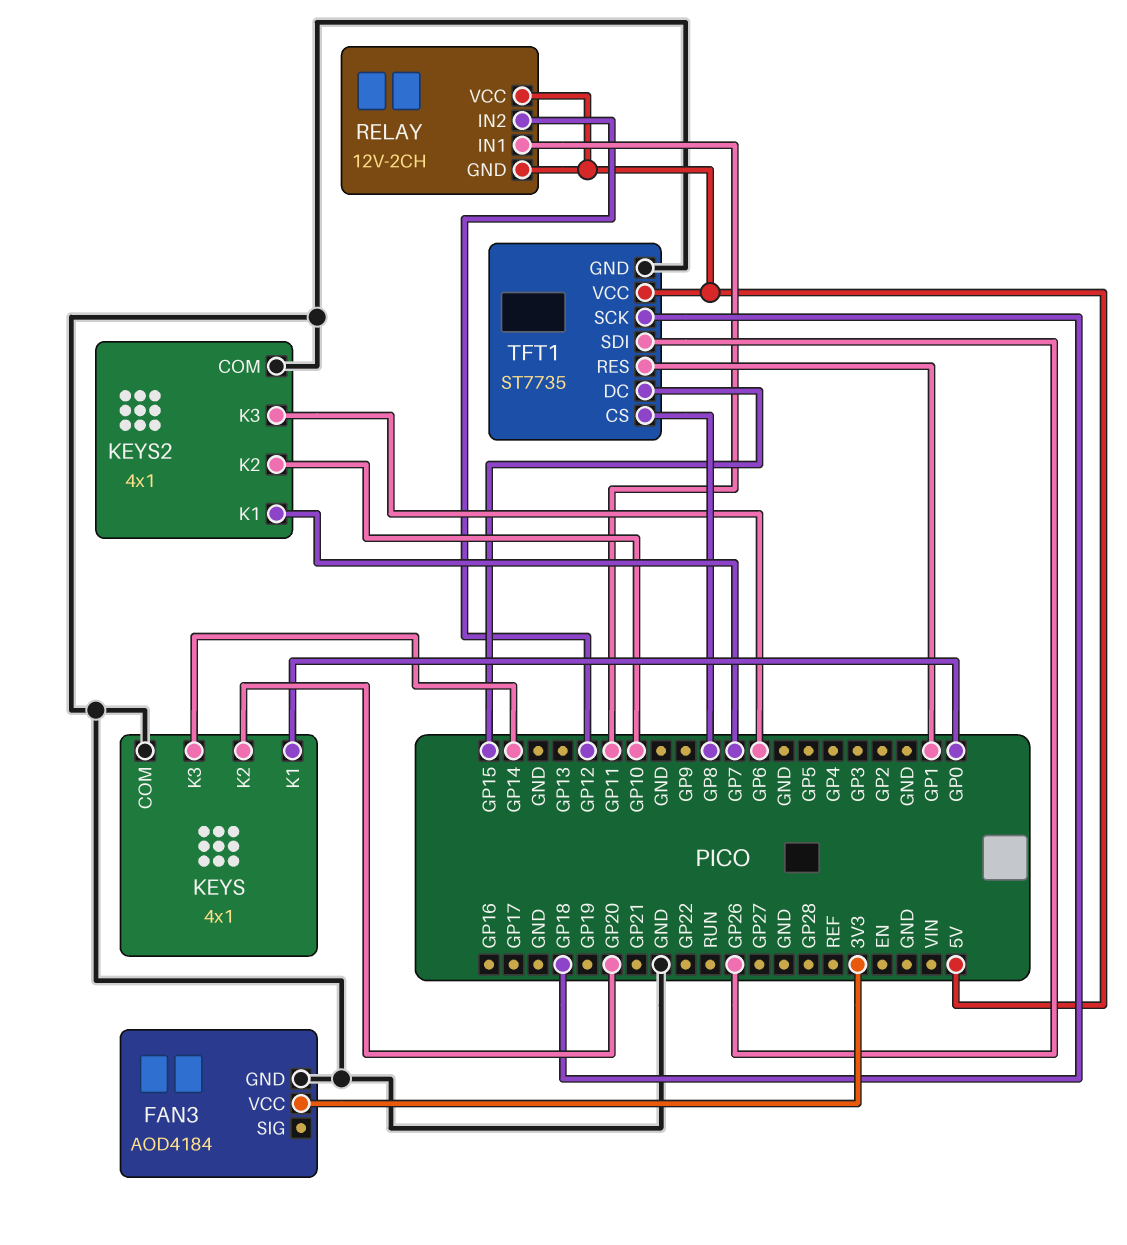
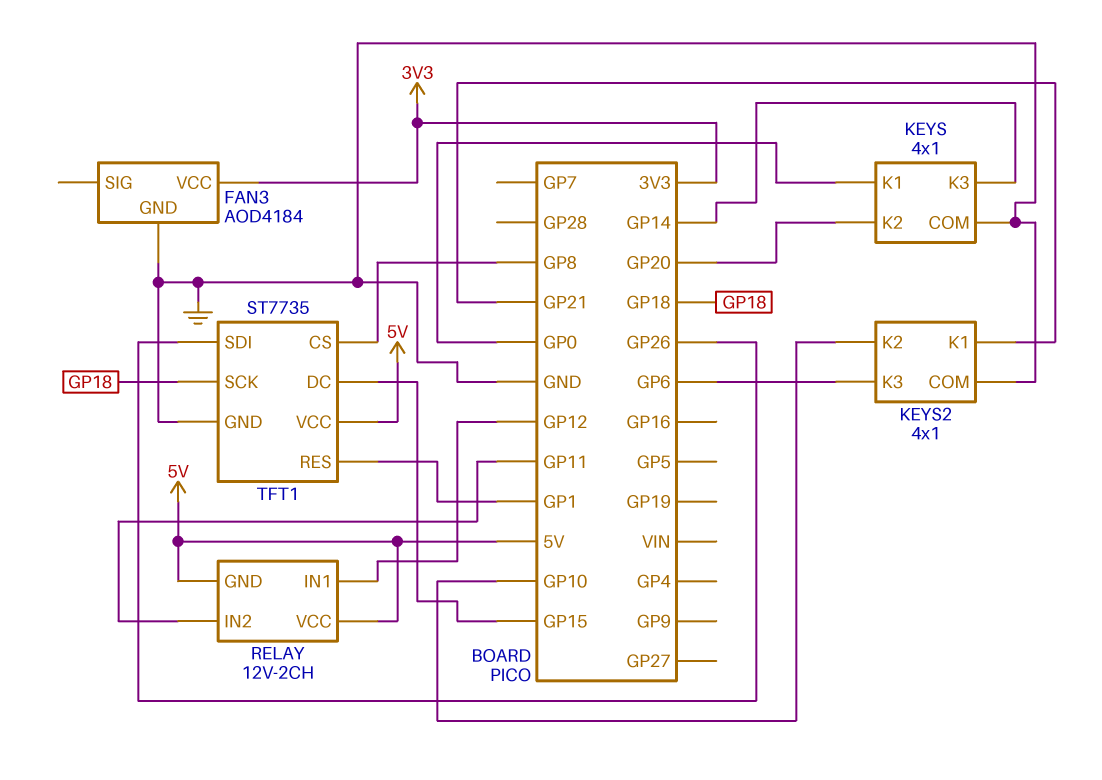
KEYS2 pin K1: GP7 -> GP21
RELAY pin IN1: GP11 -> GP12
RELAY pin IN2: GP12 -> GP11

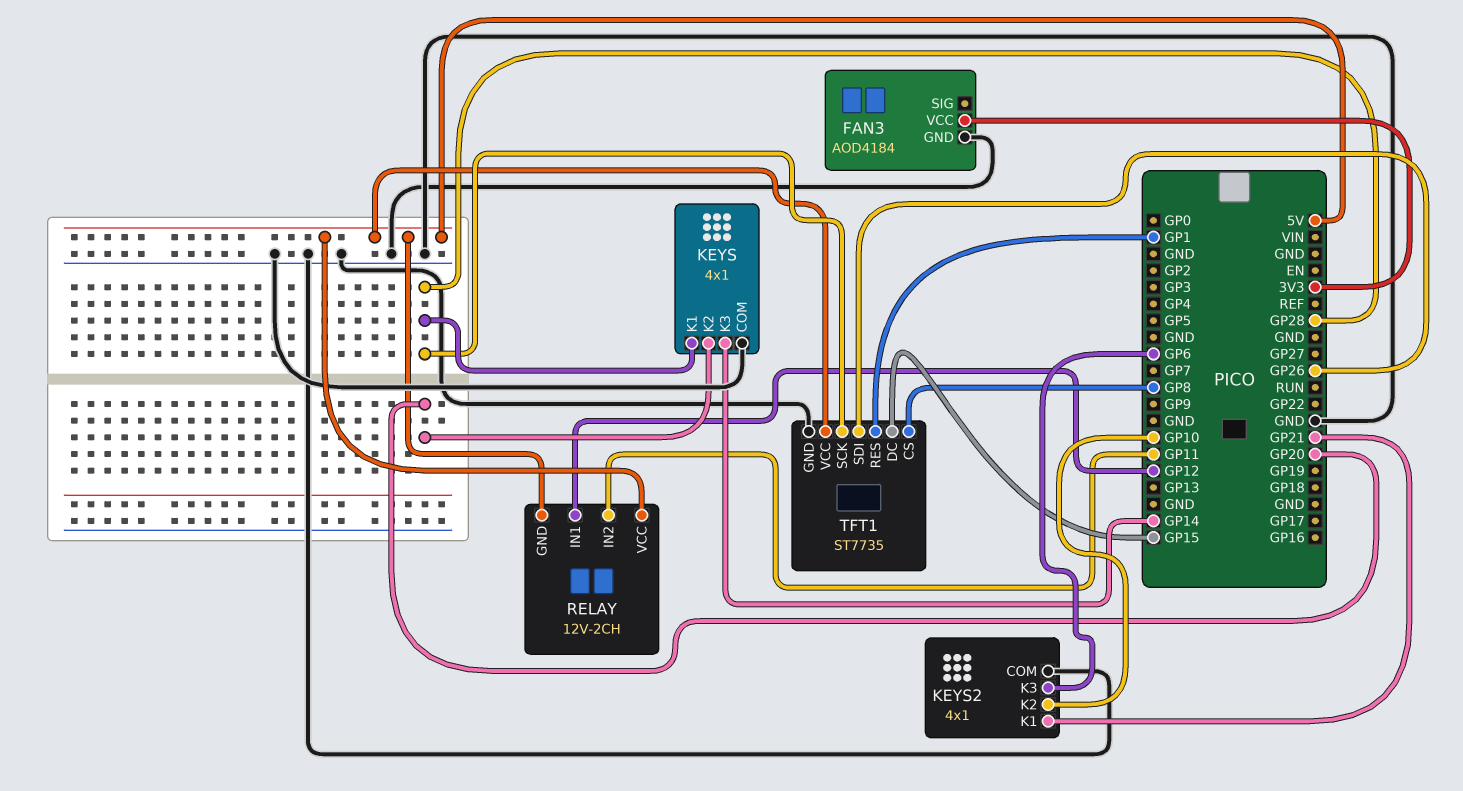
KEYS pin K1: GP0 -> GP28
TFT1 pin SCK: GP18 -> GP28

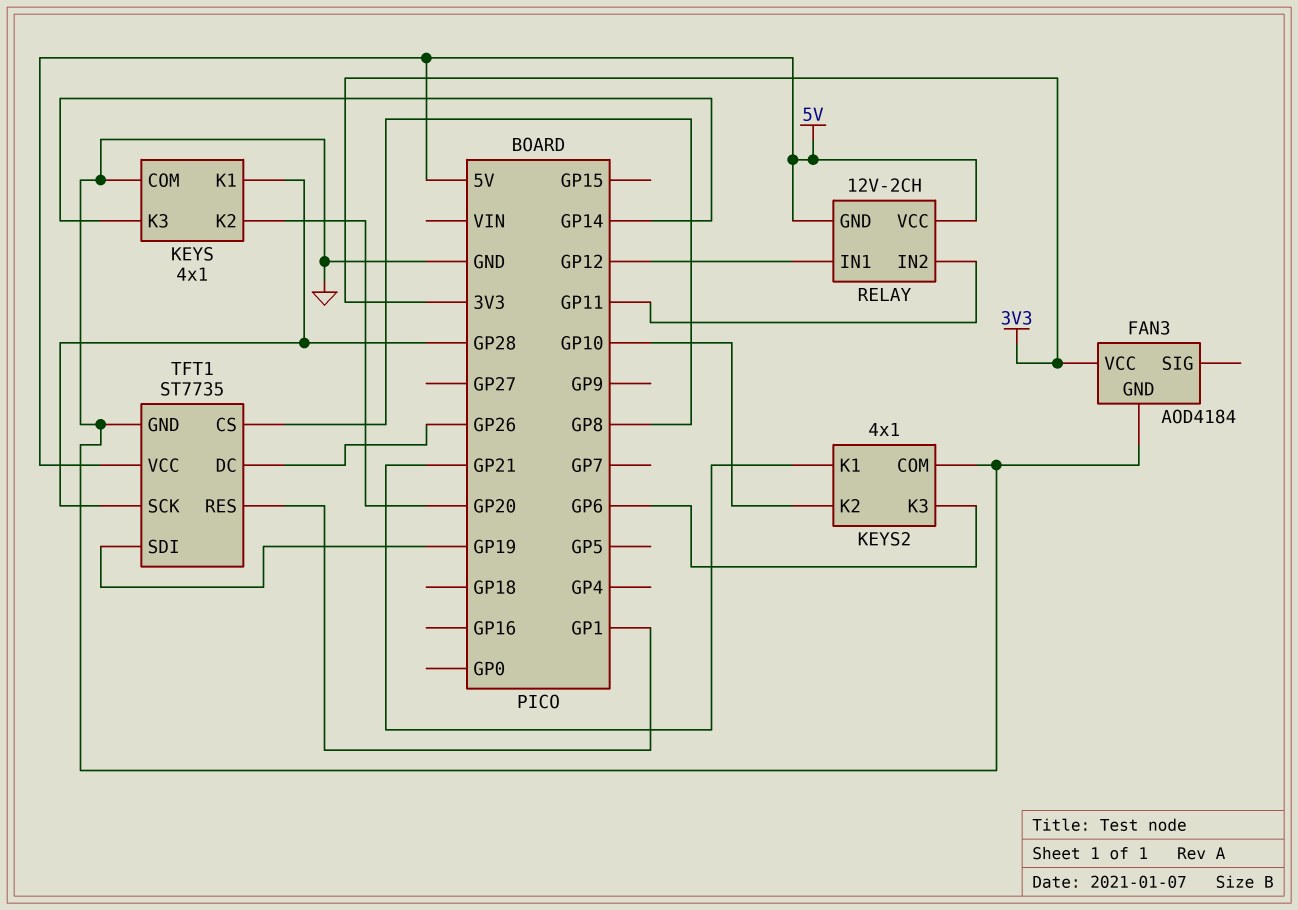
TFT1 pin DC: GP15 -> GP26
TFT1 pin SDI: GP26 -> GP19

